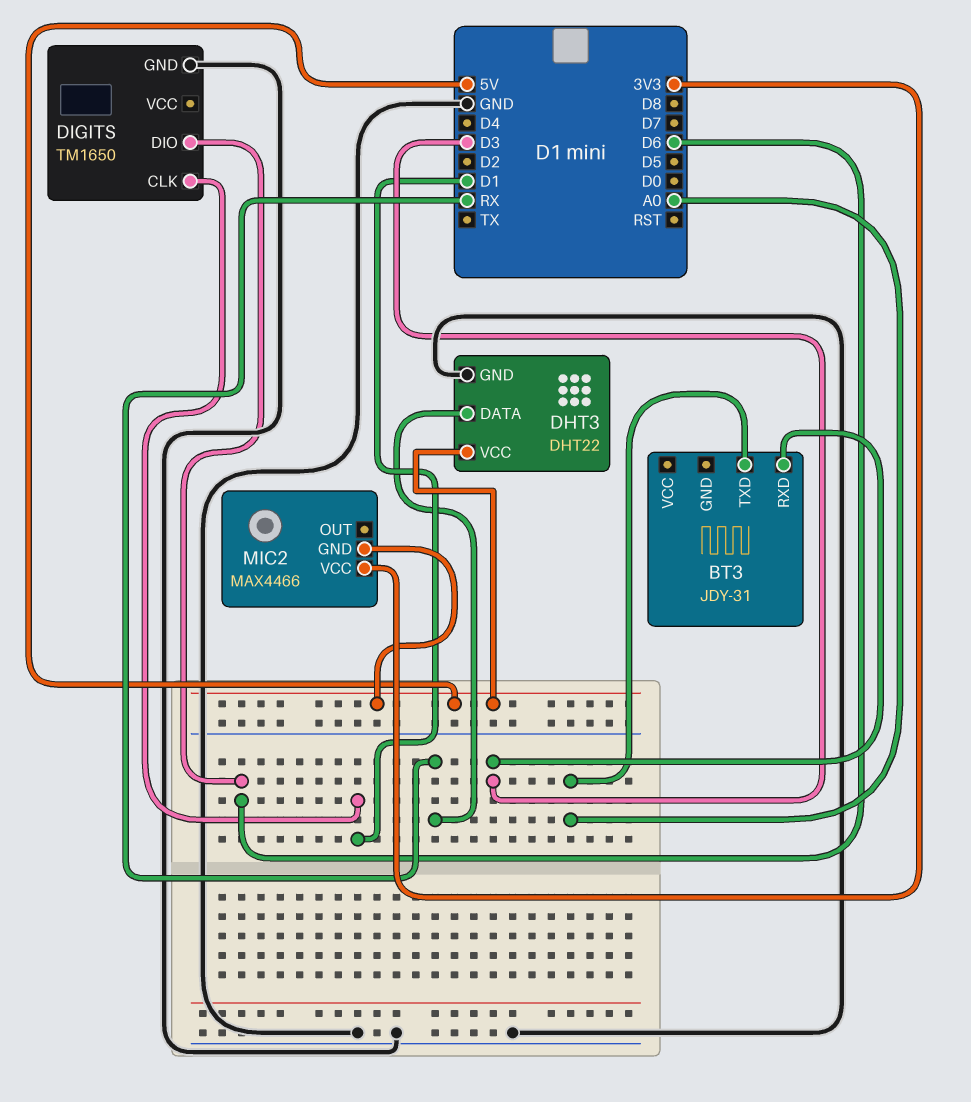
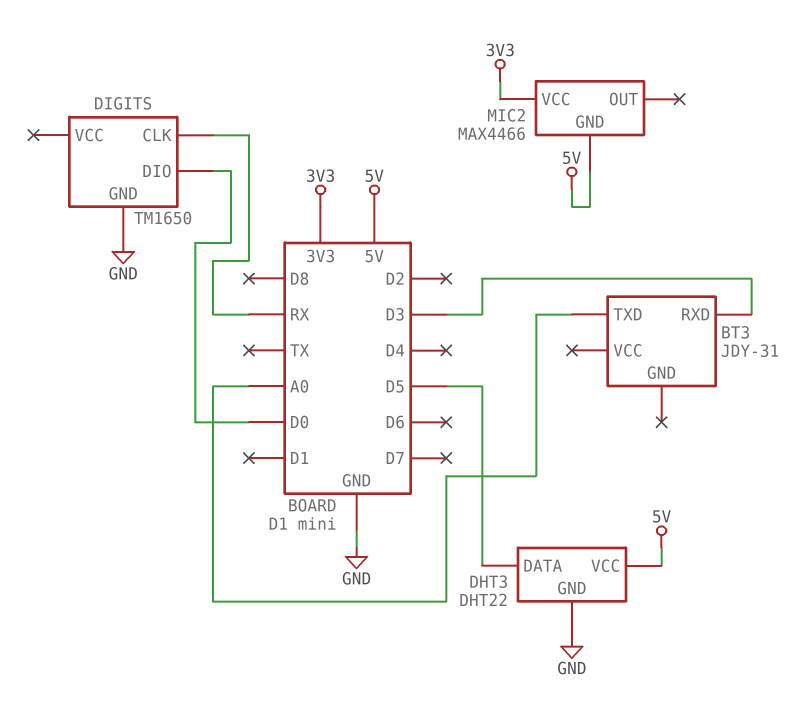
DHT3 pin DATA: RX -> D5
DIGITS pin CLK: D1 -> RX
DIGITS pin DIO: D6 -> D0

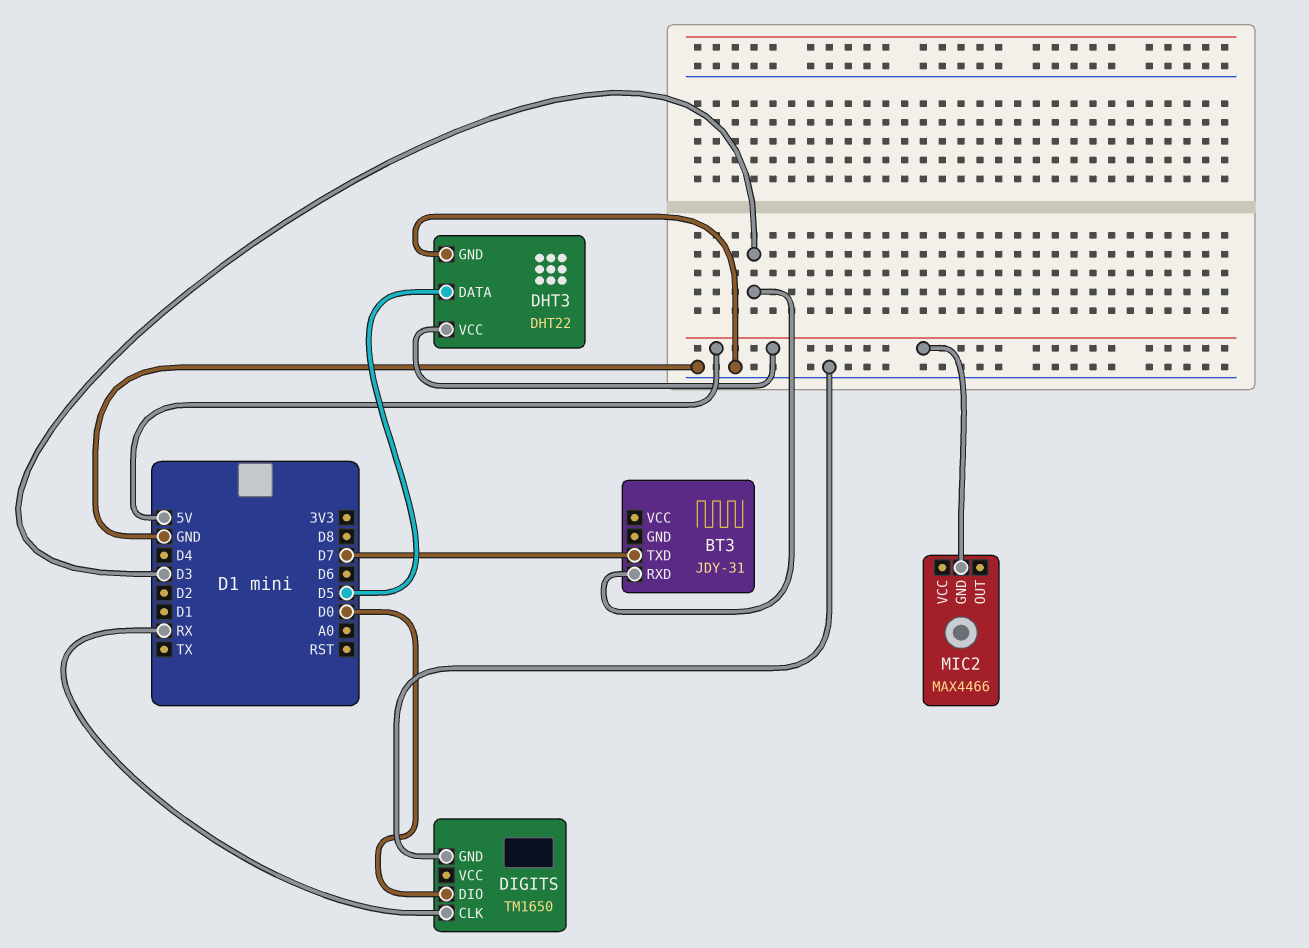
BT3 pin TXD: A0 -> D7
MIC2 pin VCC: 3V3 -> none

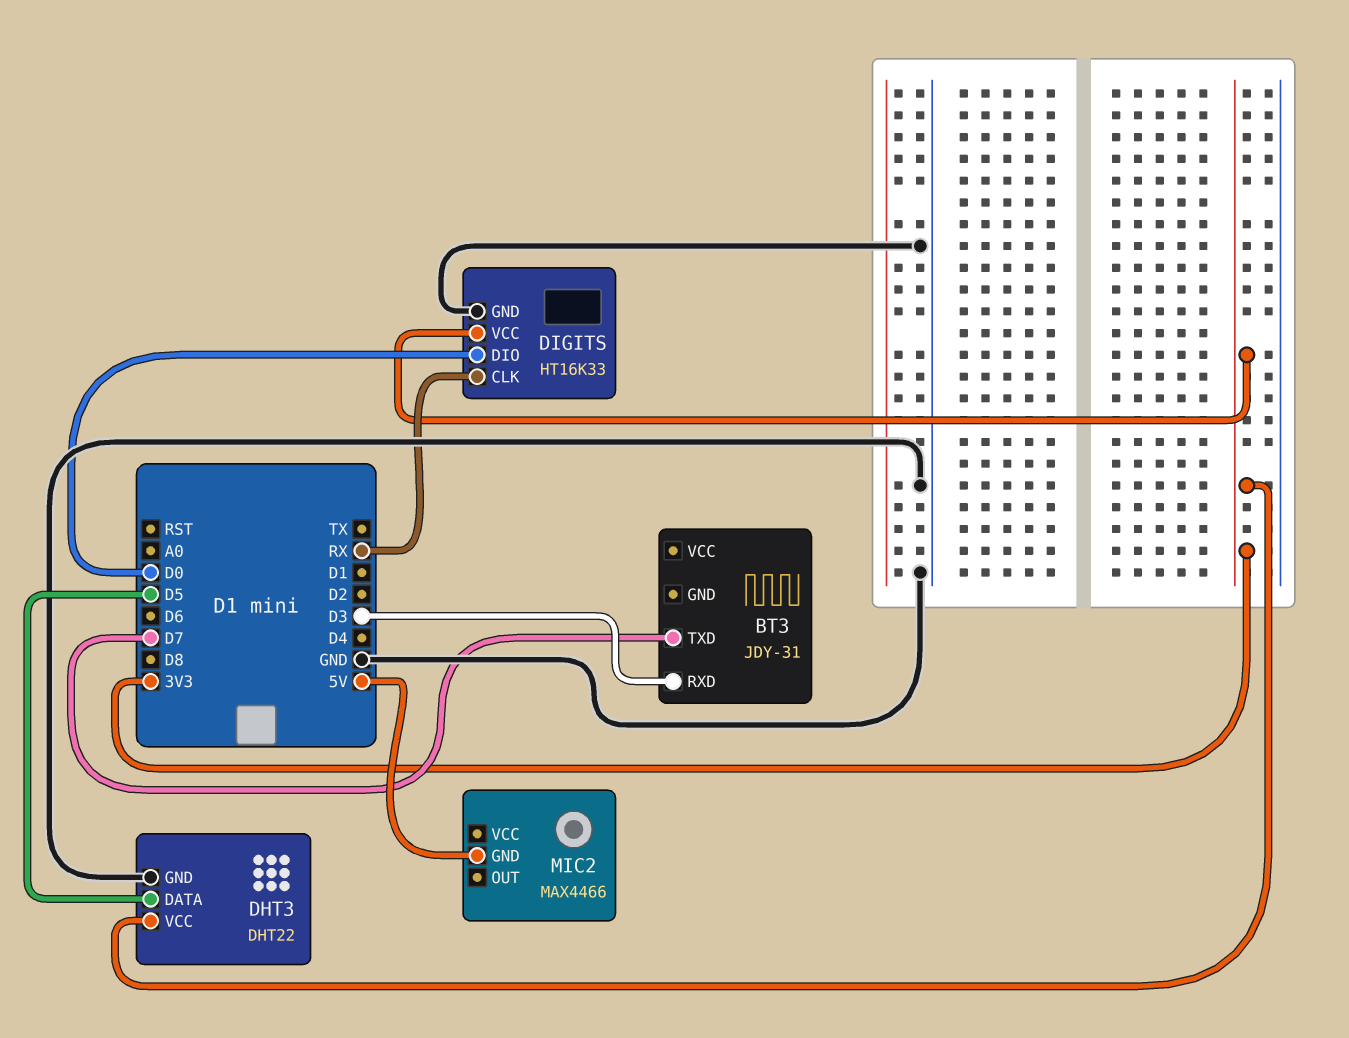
DHT3 pin VCC: 5V -> 3V3
DIGITS: TM1650 -> HT16K33
DIGITS pin VCC: none -> 3V3

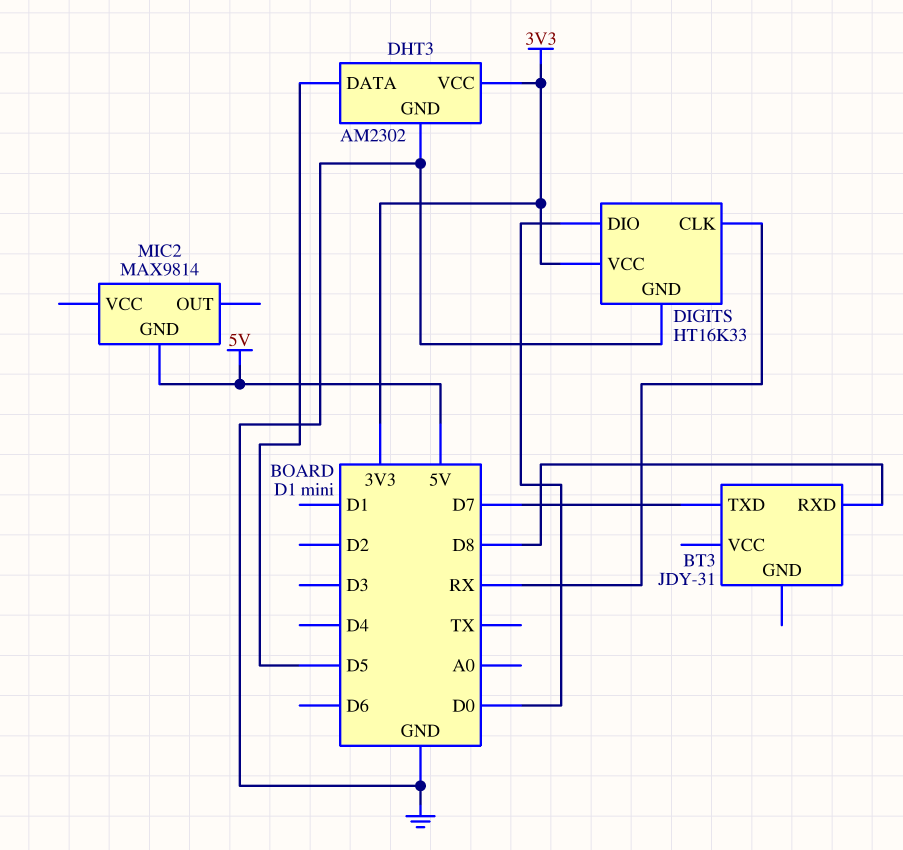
BT3 pin RXD: D3 -> D8
DHT3: DHT22 -> AM2302
MIC2: MAX4466 -> MAX9814

